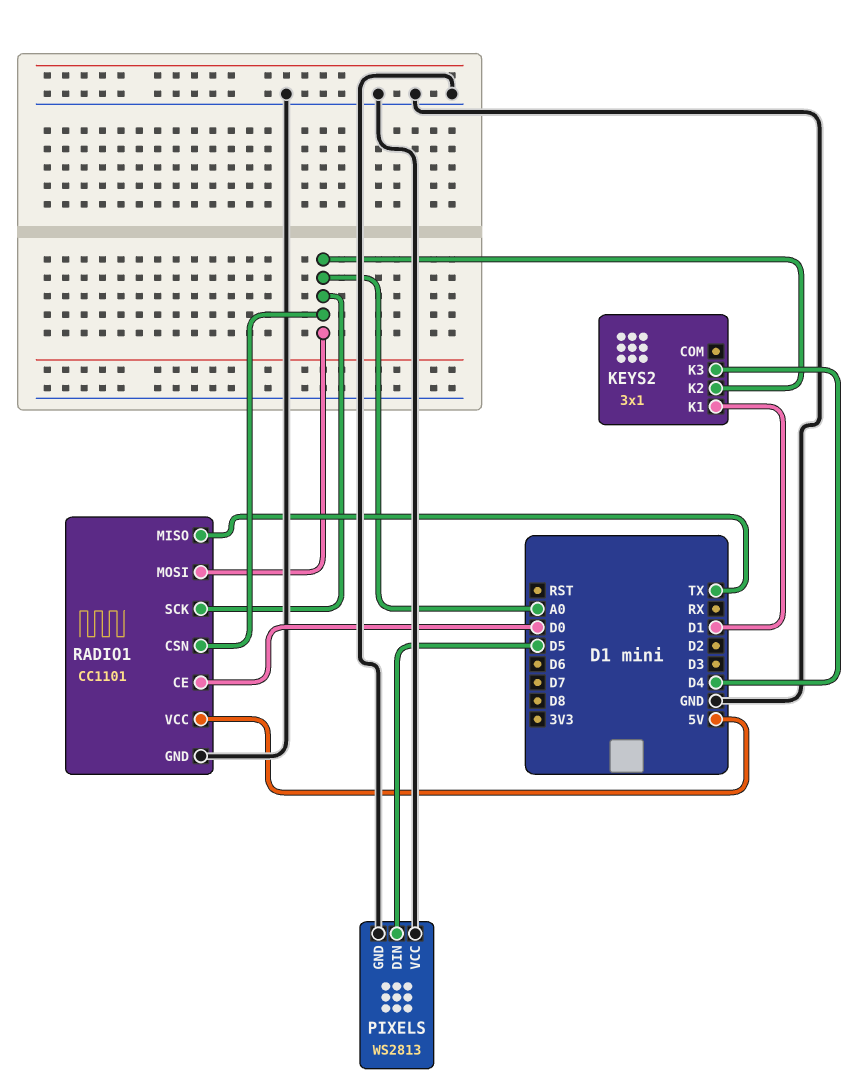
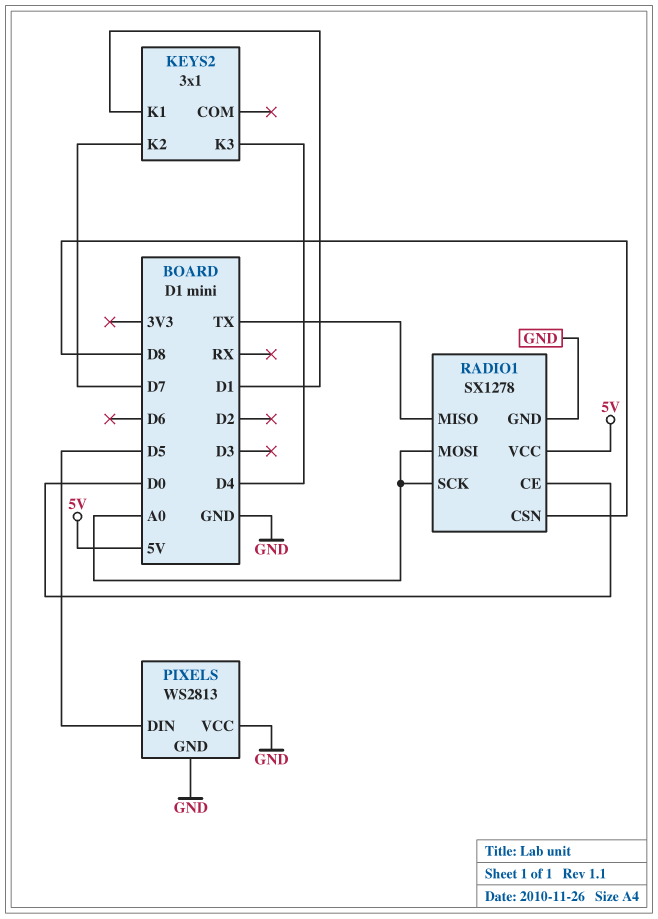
KEYS2 pin K2: A0 -> D7
RADIO1: CC1101 -> SX1278
RADIO1 pin CSN: A0 -> D8

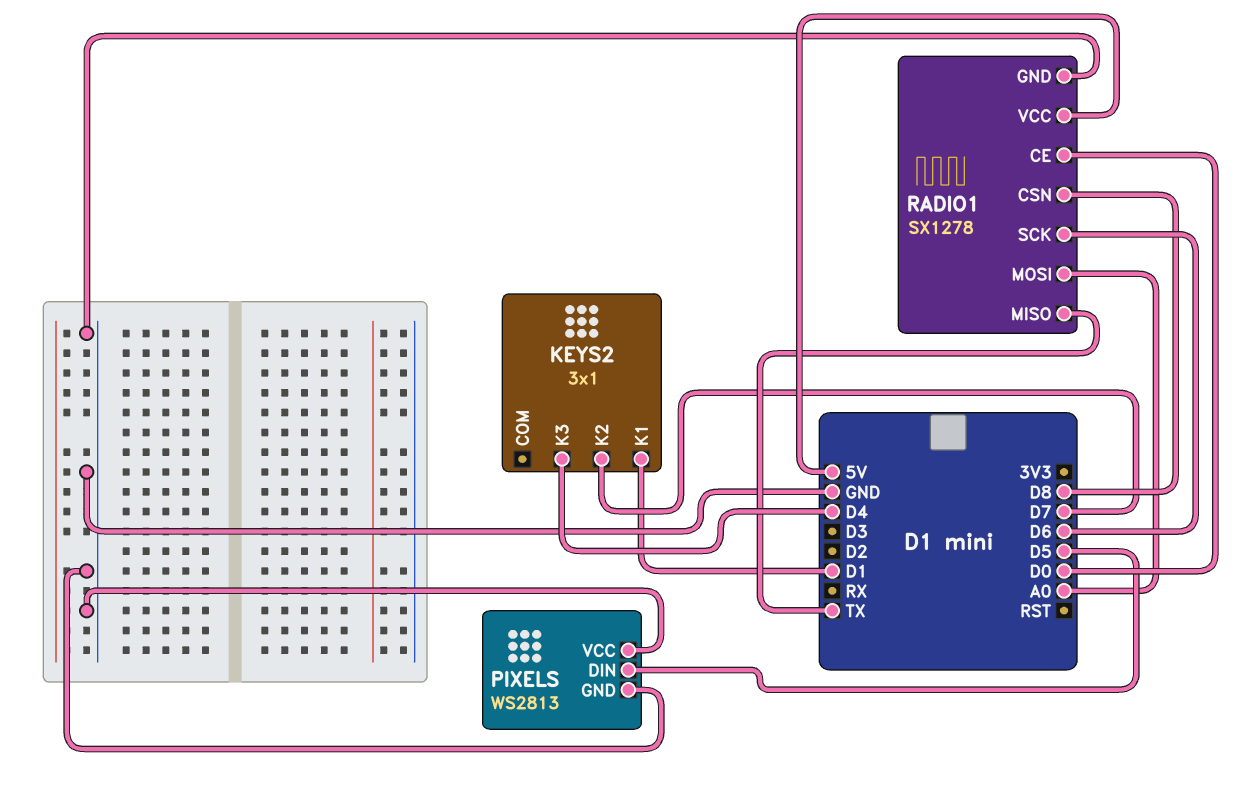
RADIO1 pin SCK: A0 -> D6

